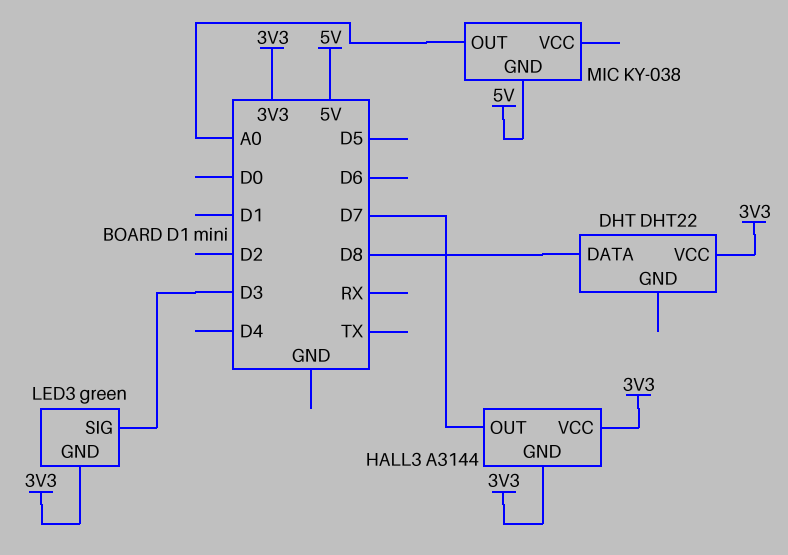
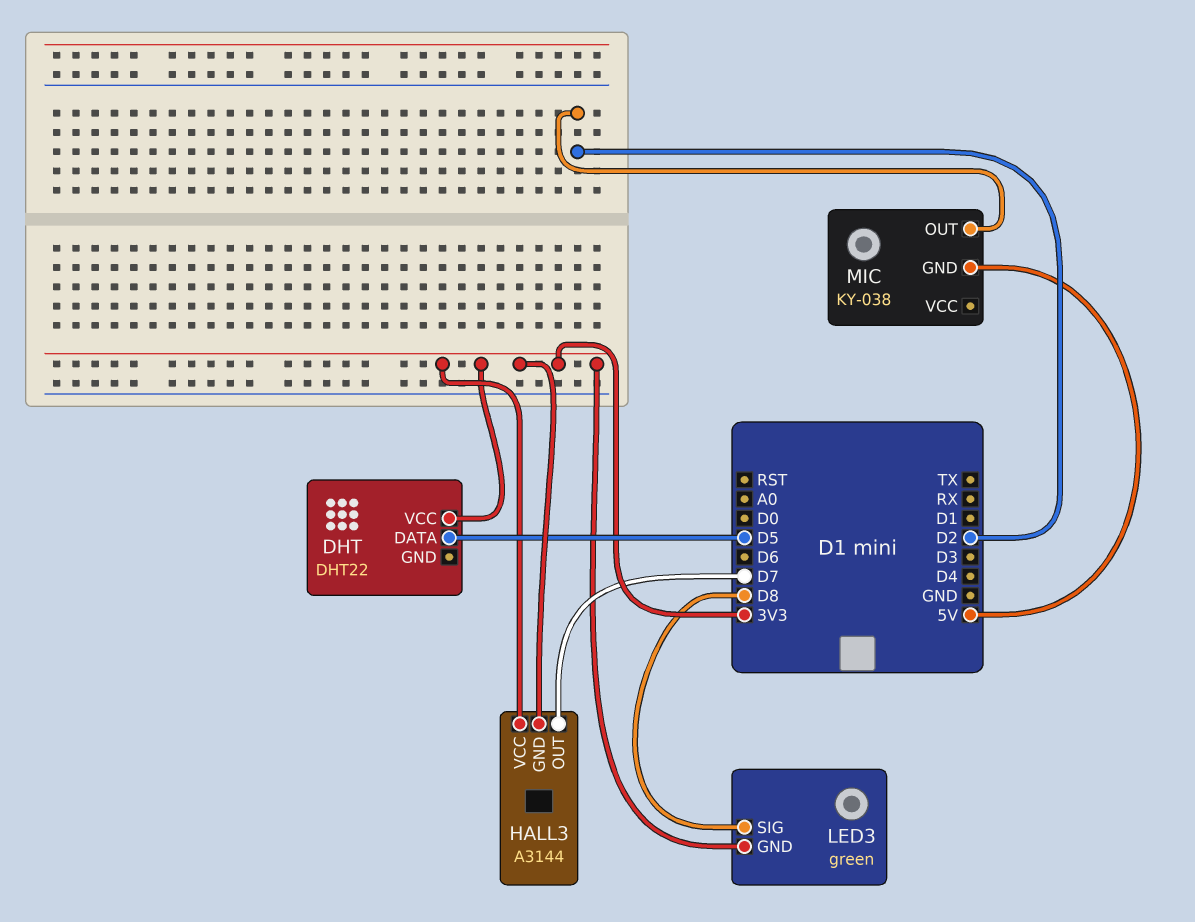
DHT pin DATA: D8 -> D5
LED3 pin SIG: D3 -> D8
MIC pin OUT: A0 -> D2

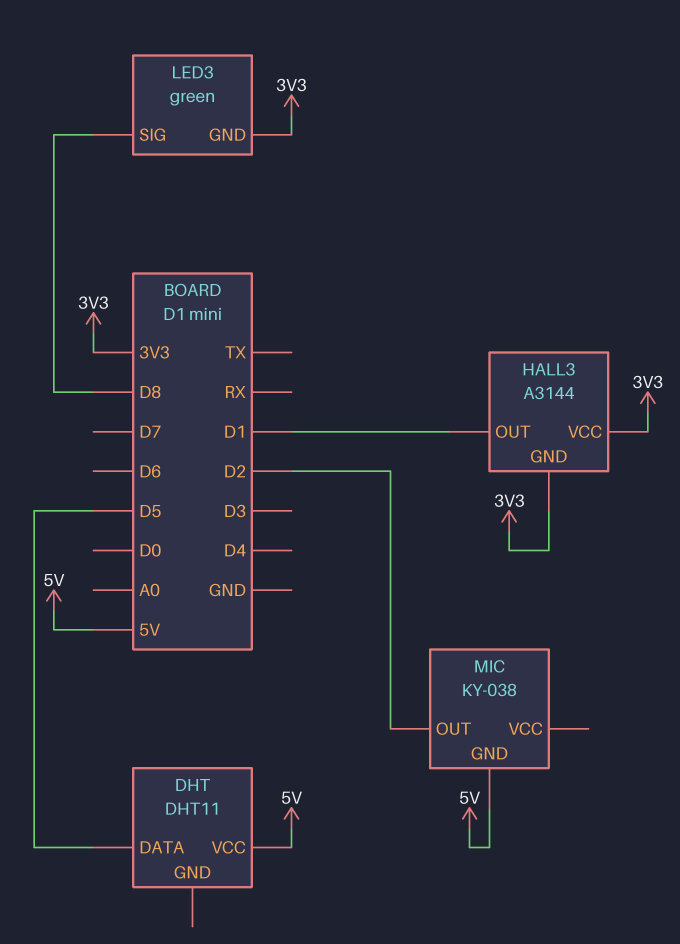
DHT: DHT22 -> DHT11
DHT pin VCC: 3V3 -> 5V
HALL3 pin OUT: D7 -> D1

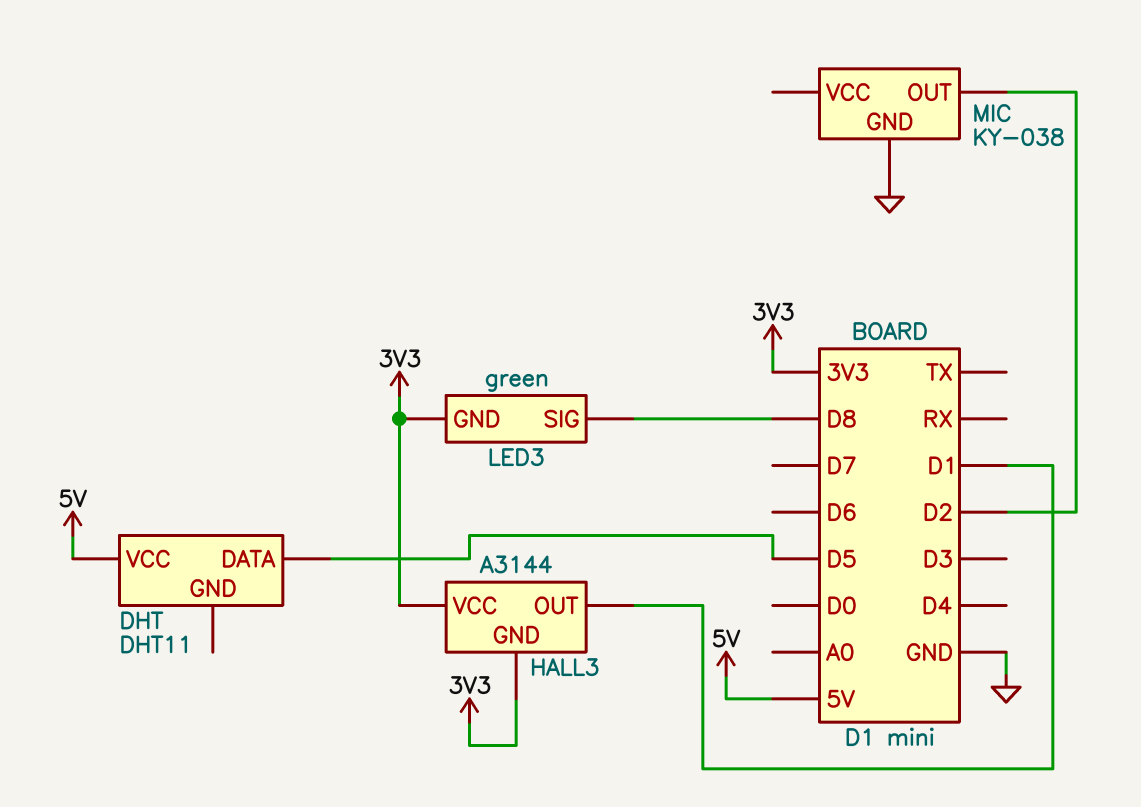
MIC pin GND: 5V -> GND

